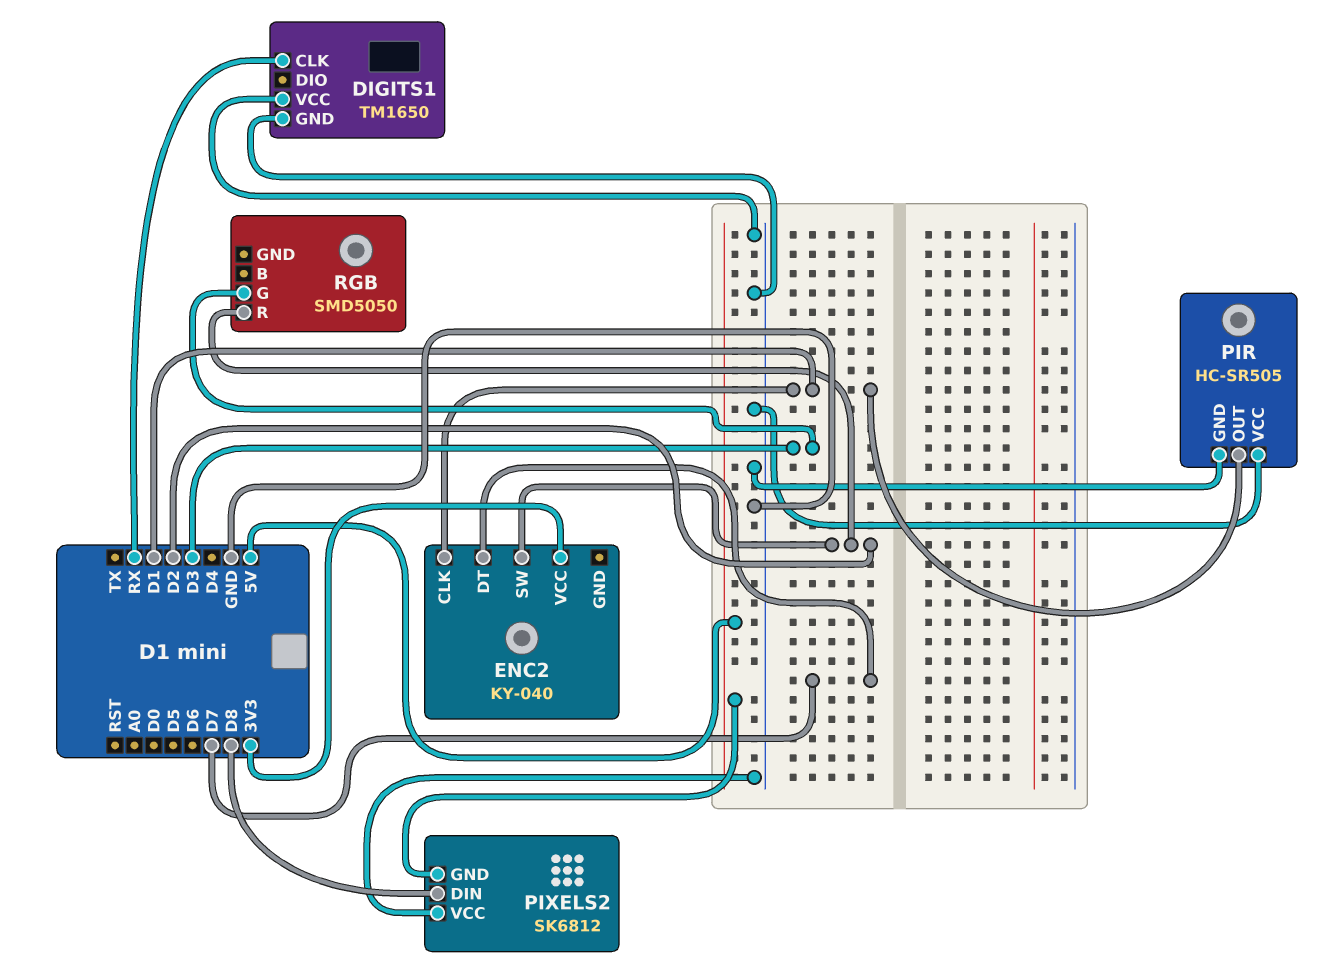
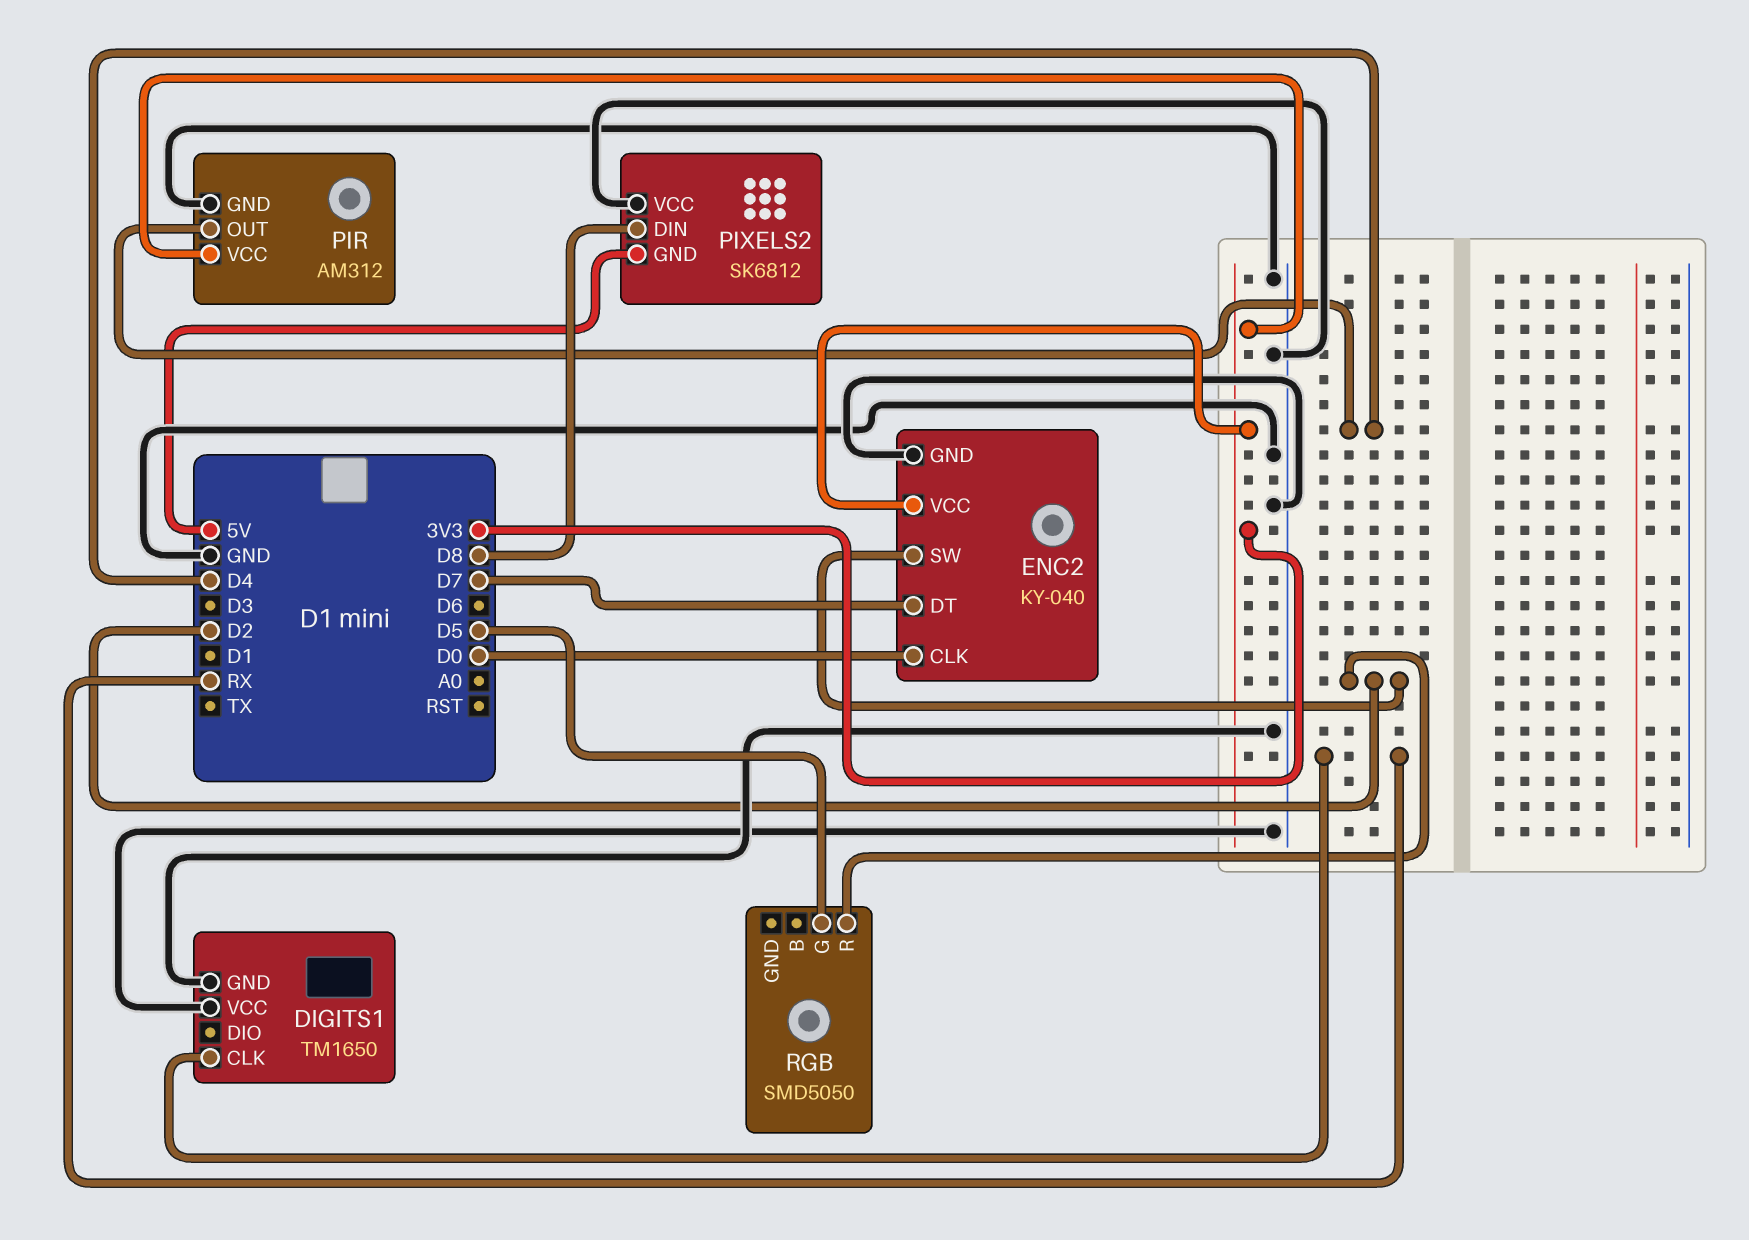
ENC2 pin CLK: D1 -> D0
ENC2 pin GND: none -> GND
PIR: HC-SR505 -> AM312
PIR pin OUT: D1 -> D4
PIR pin VCC: GND -> 3V3
RGB pin G: D3 -> D5

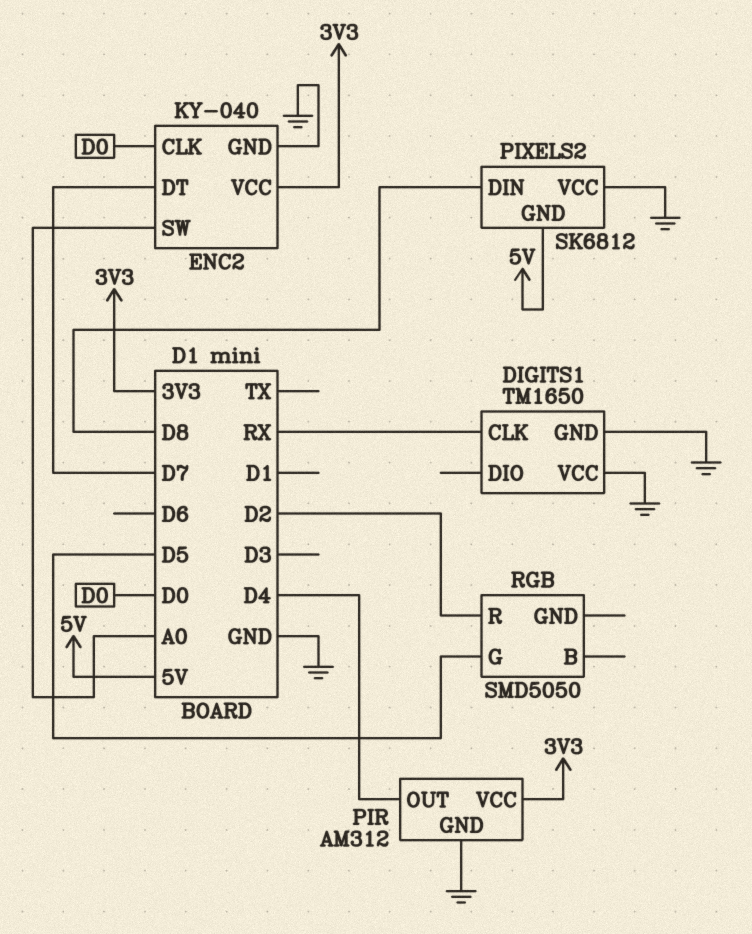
ENC2 pin SW: D2 -> A0

